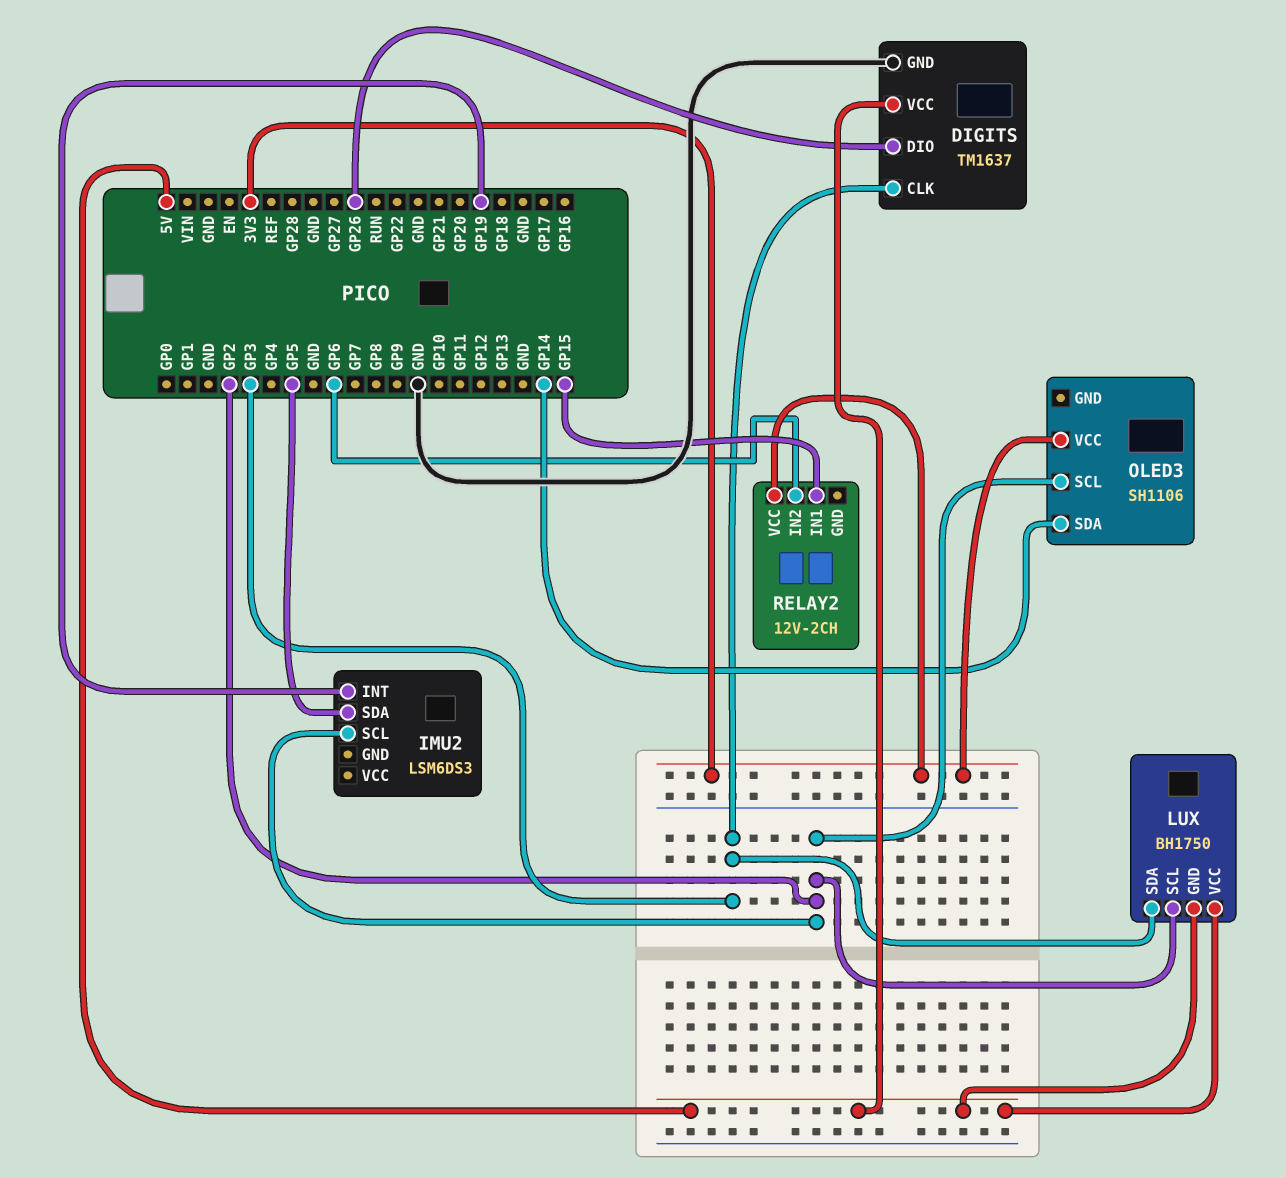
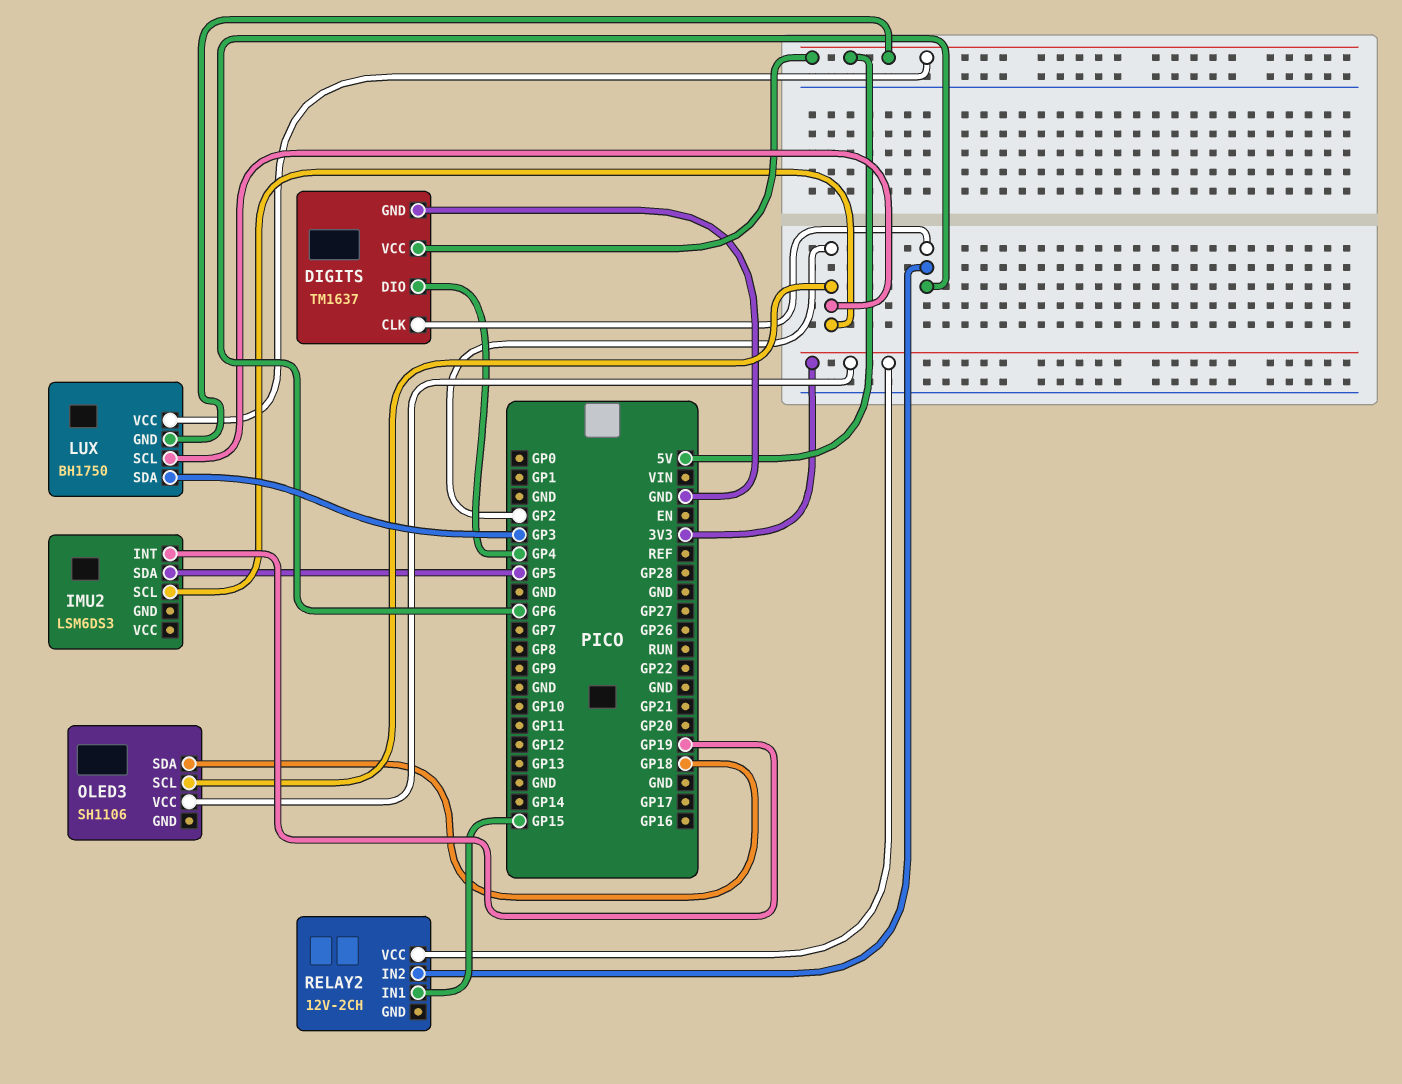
DIGITS pin CLK: GP3 -> GP6
DIGITS pin DIO: GP26 -> GP4
OLED3 pin SDA: GP14 -> GP18

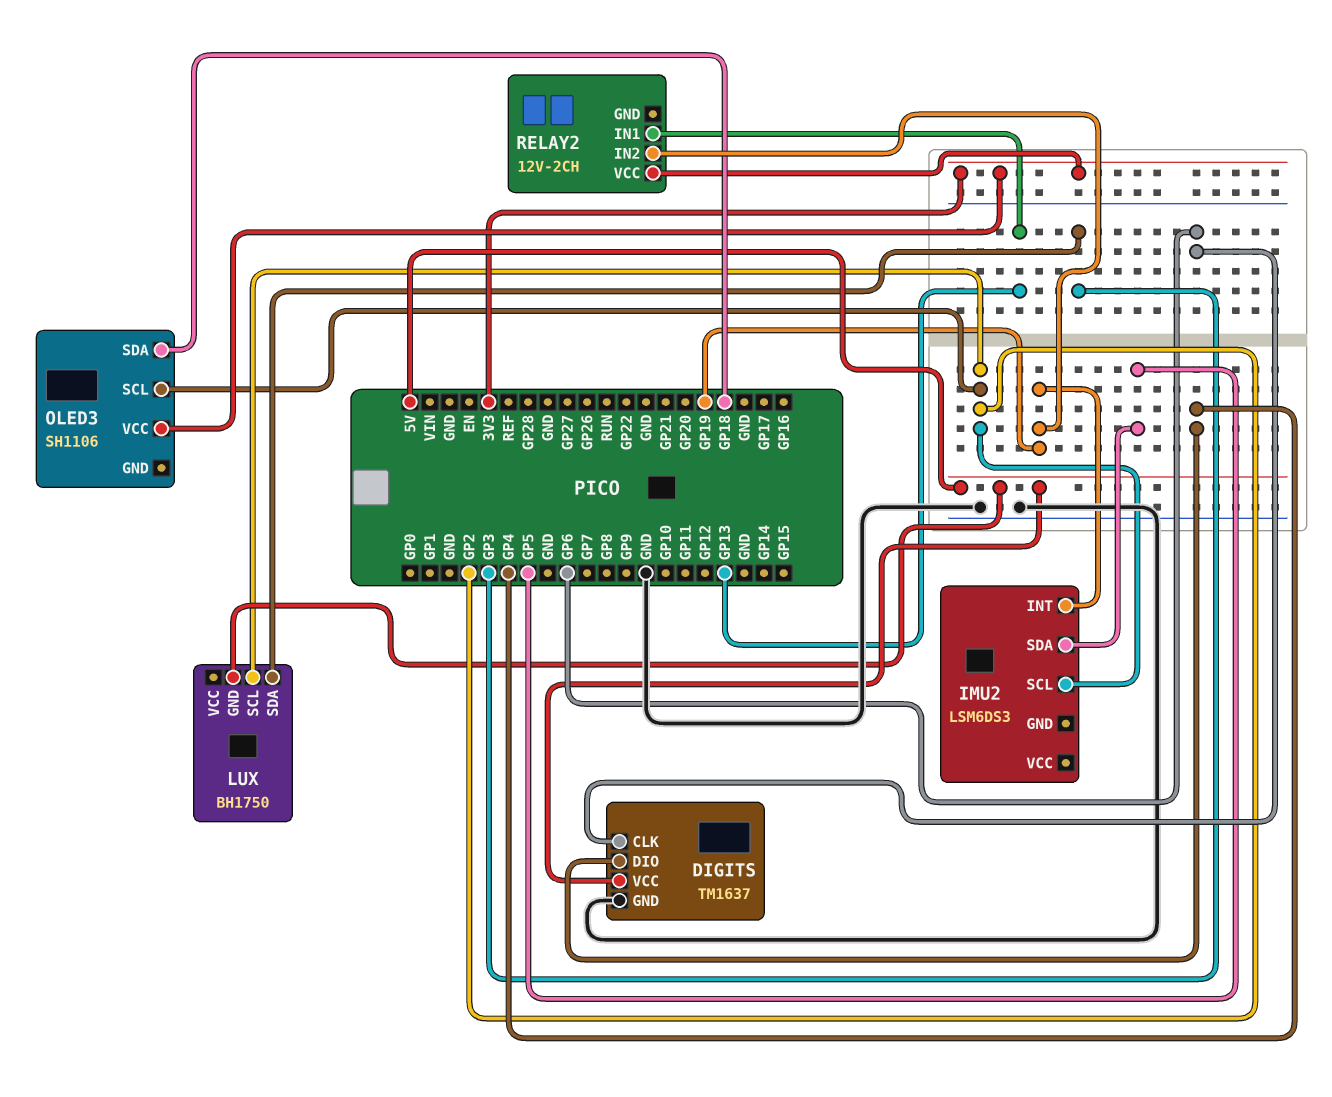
LUX pin VCC: 5V -> none
RELAY2 pin IN1: GP15 -> GP13
RELAY2 pin IN2: GP6 -> GP19

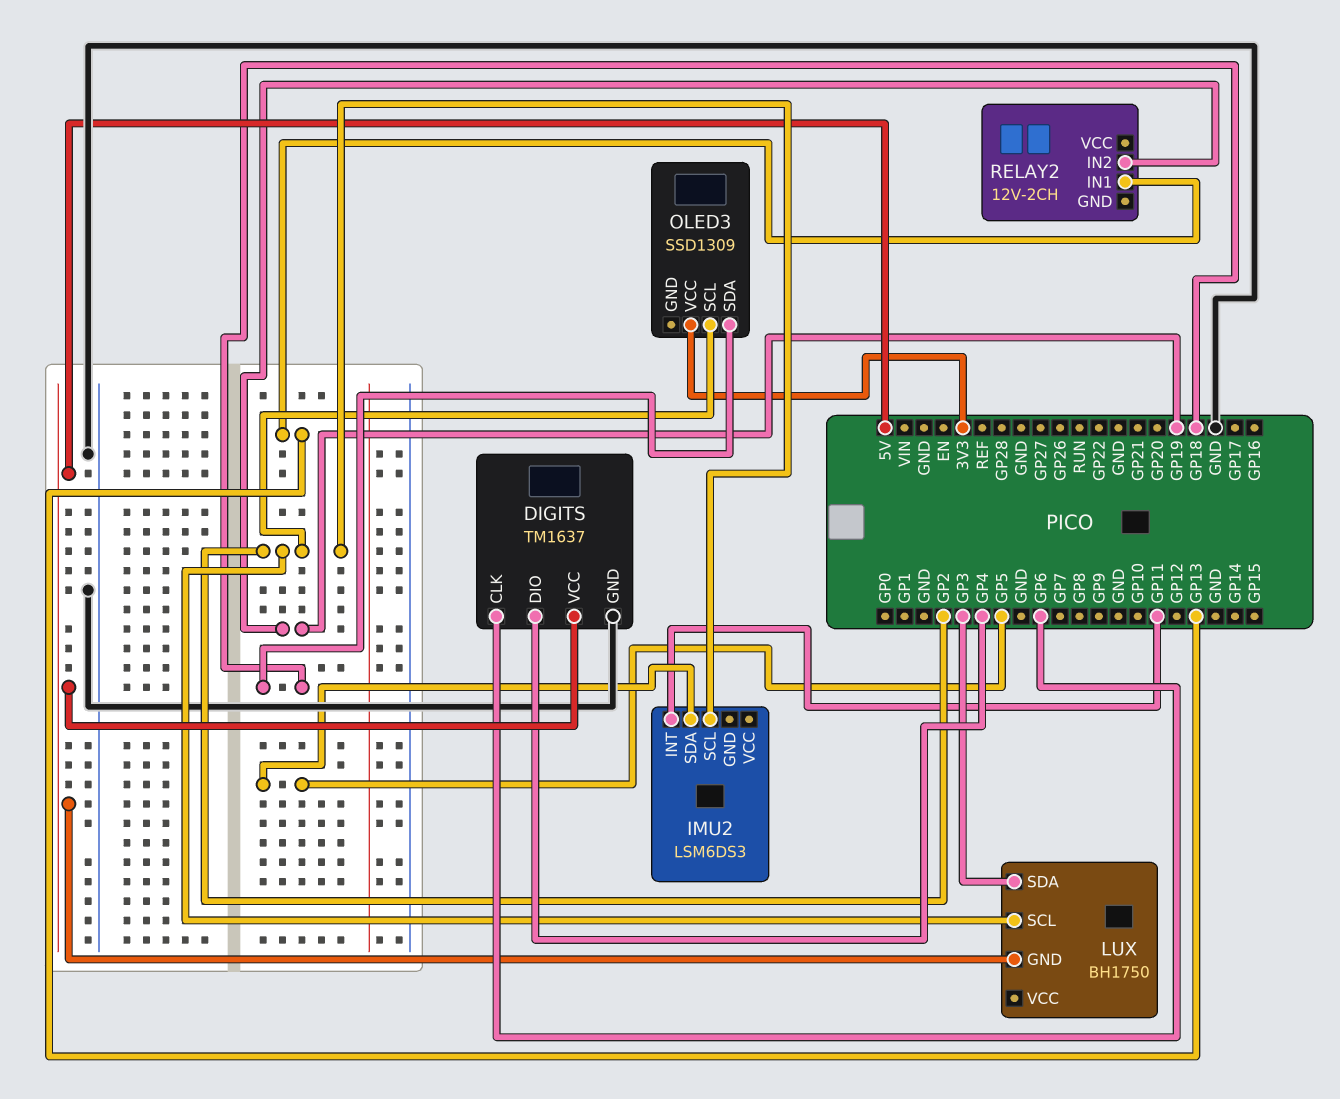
IMU2 pin INT: GP19 -> GP11
OLED3: SH1106 -> SSD1309
RELAY2 pin VCC: 3V3 -> none

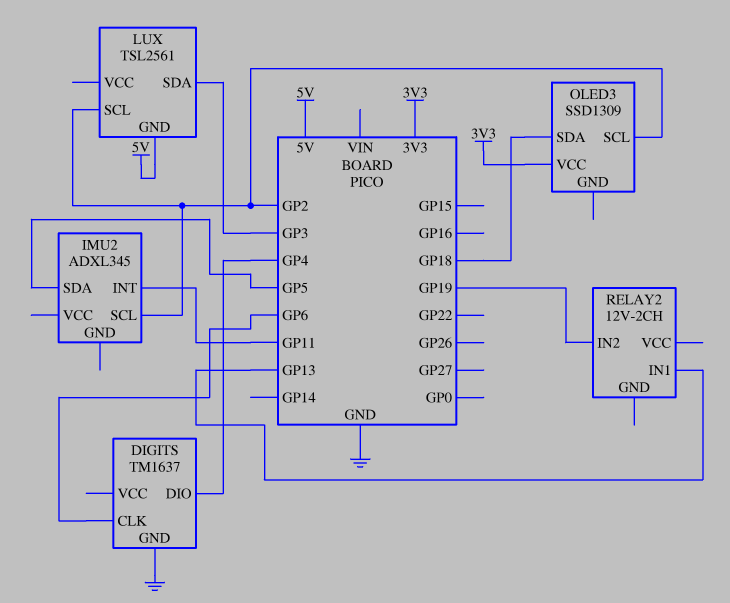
DIGITS pin VCC: 5V -> none
IMU2: LSM6DS3 -> ADXL345
LUX: BH1750 -> TSL2561

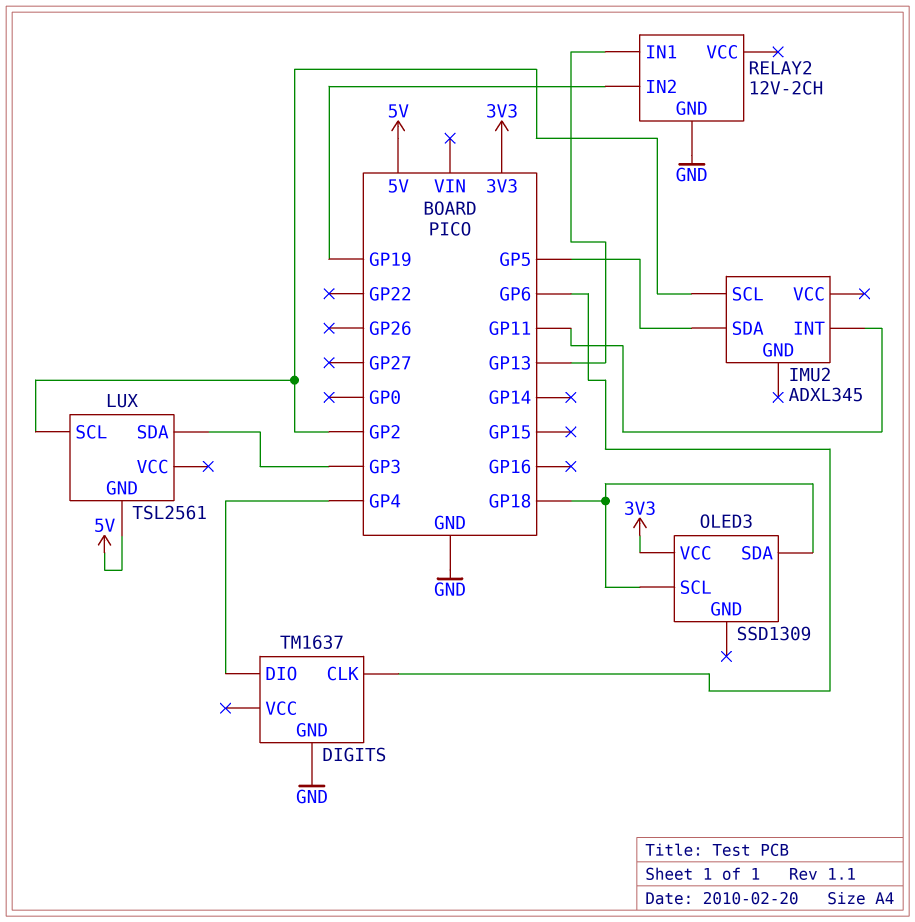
OLED3 pin SCL: GP2 -> GP18
RELAY2 pin GND: none -> GND

